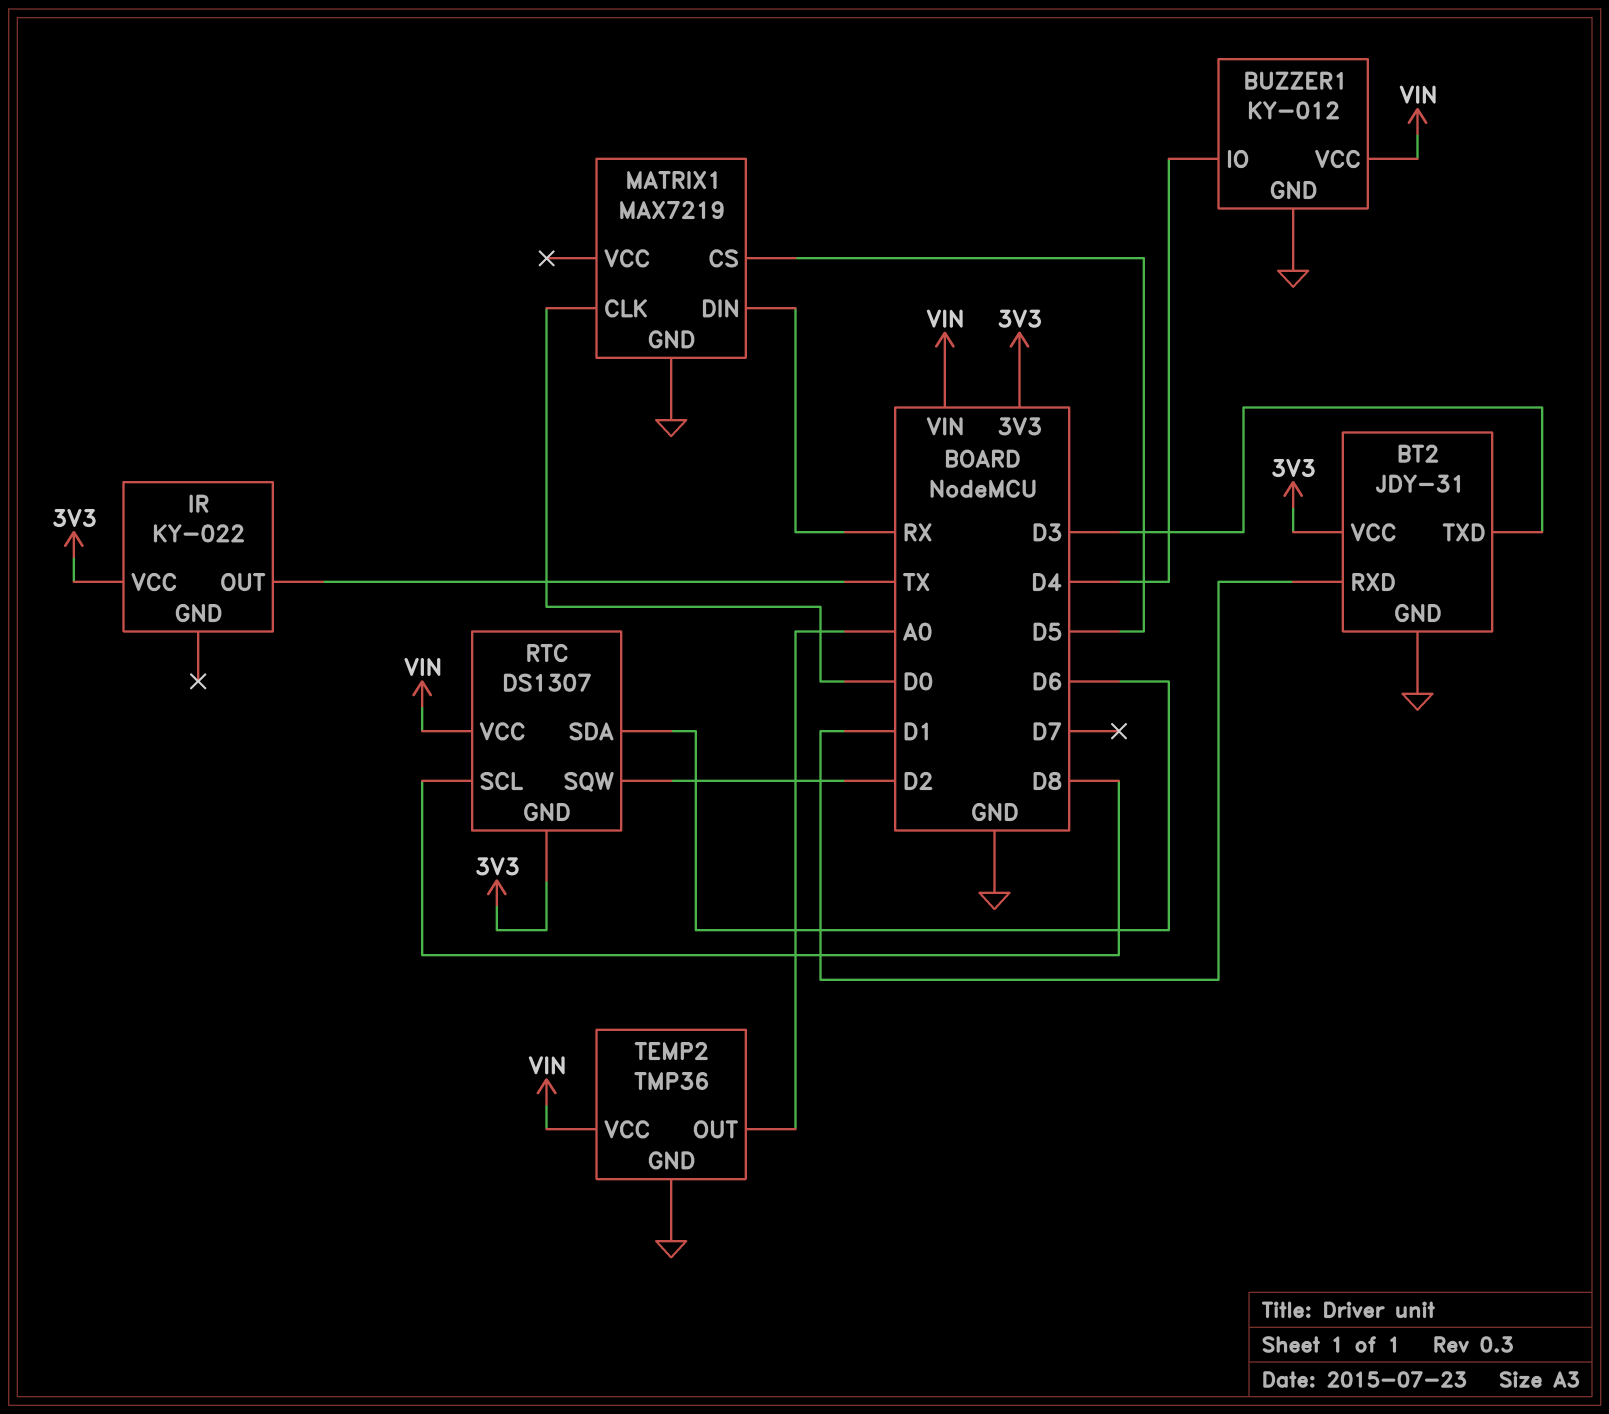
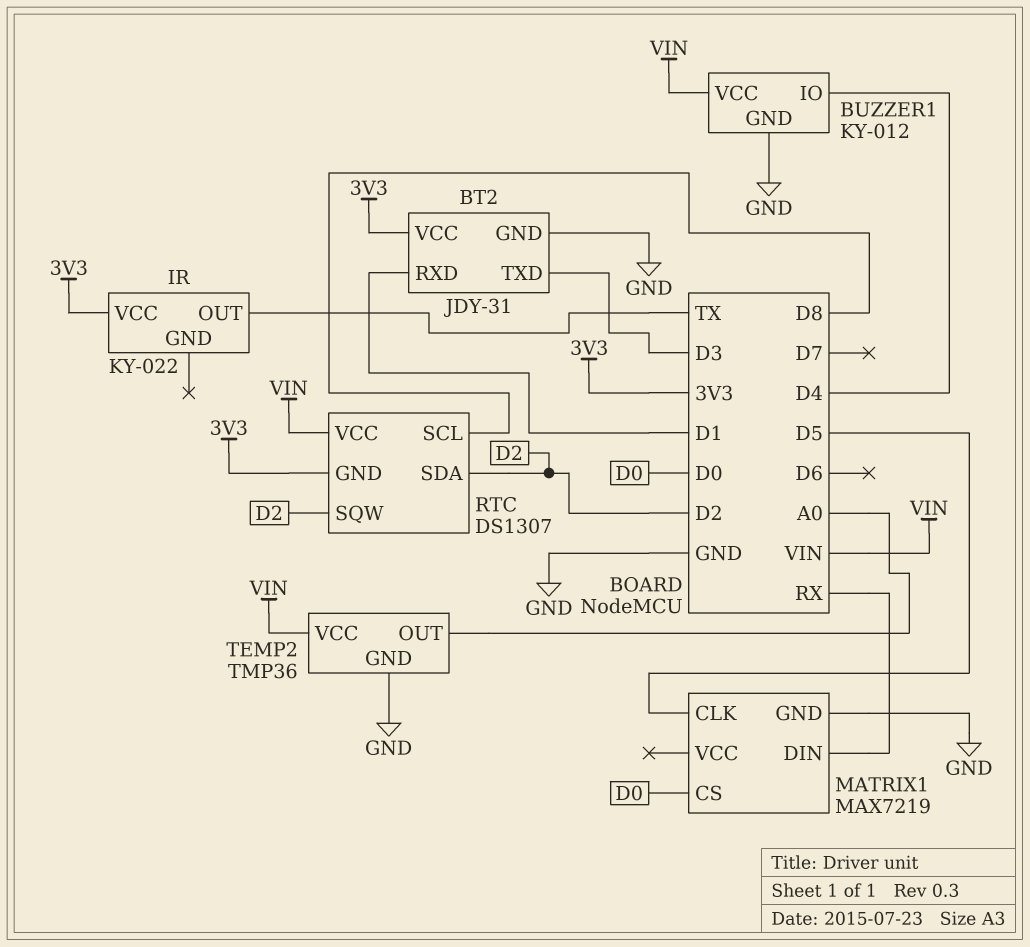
MATRIX1 pin CLK: D0 -> D5
MATRIX1 pin CS: D5 -> D0
RTC pin SDA: D6 -> D2

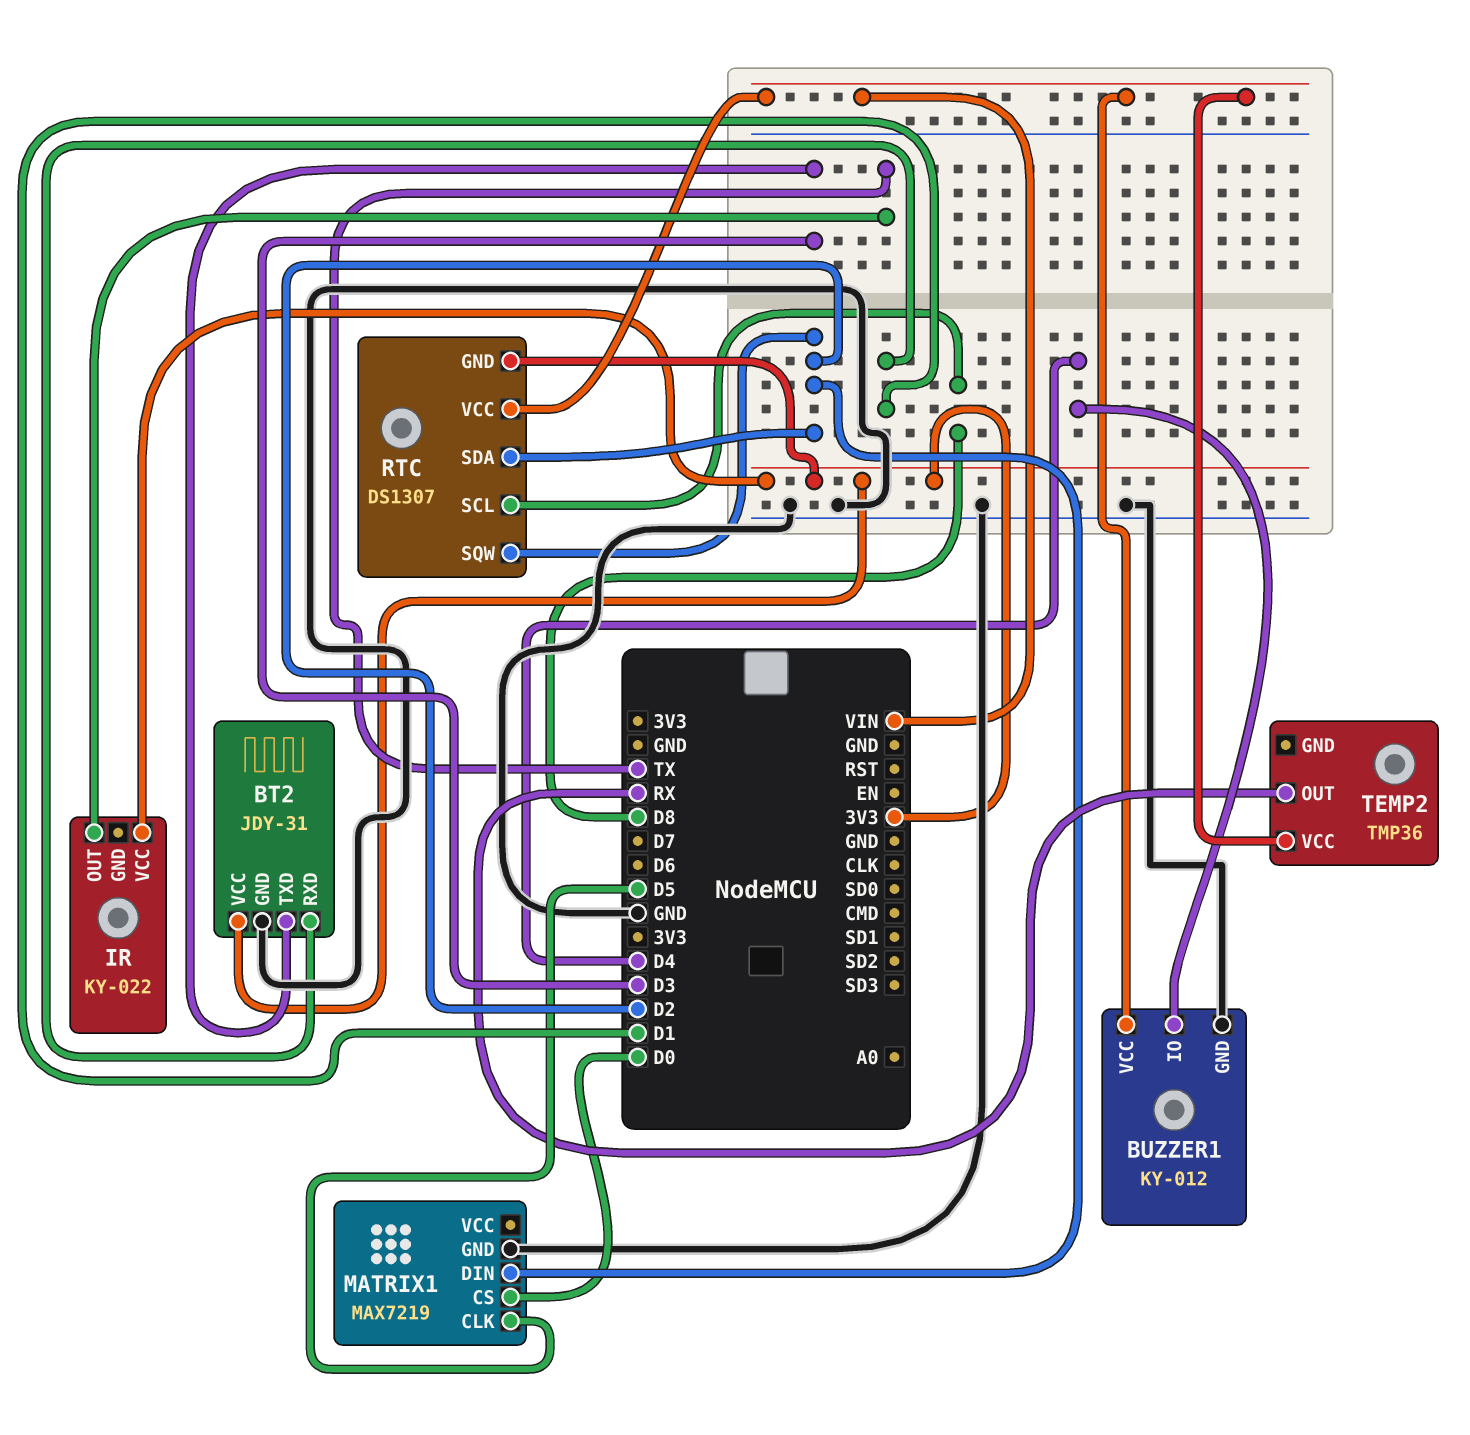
MATRIX1 pin DIN: RX -> D2
TEMP2 pin GND: GND -> none
TEMP2 pin OUT: A0 -> RX

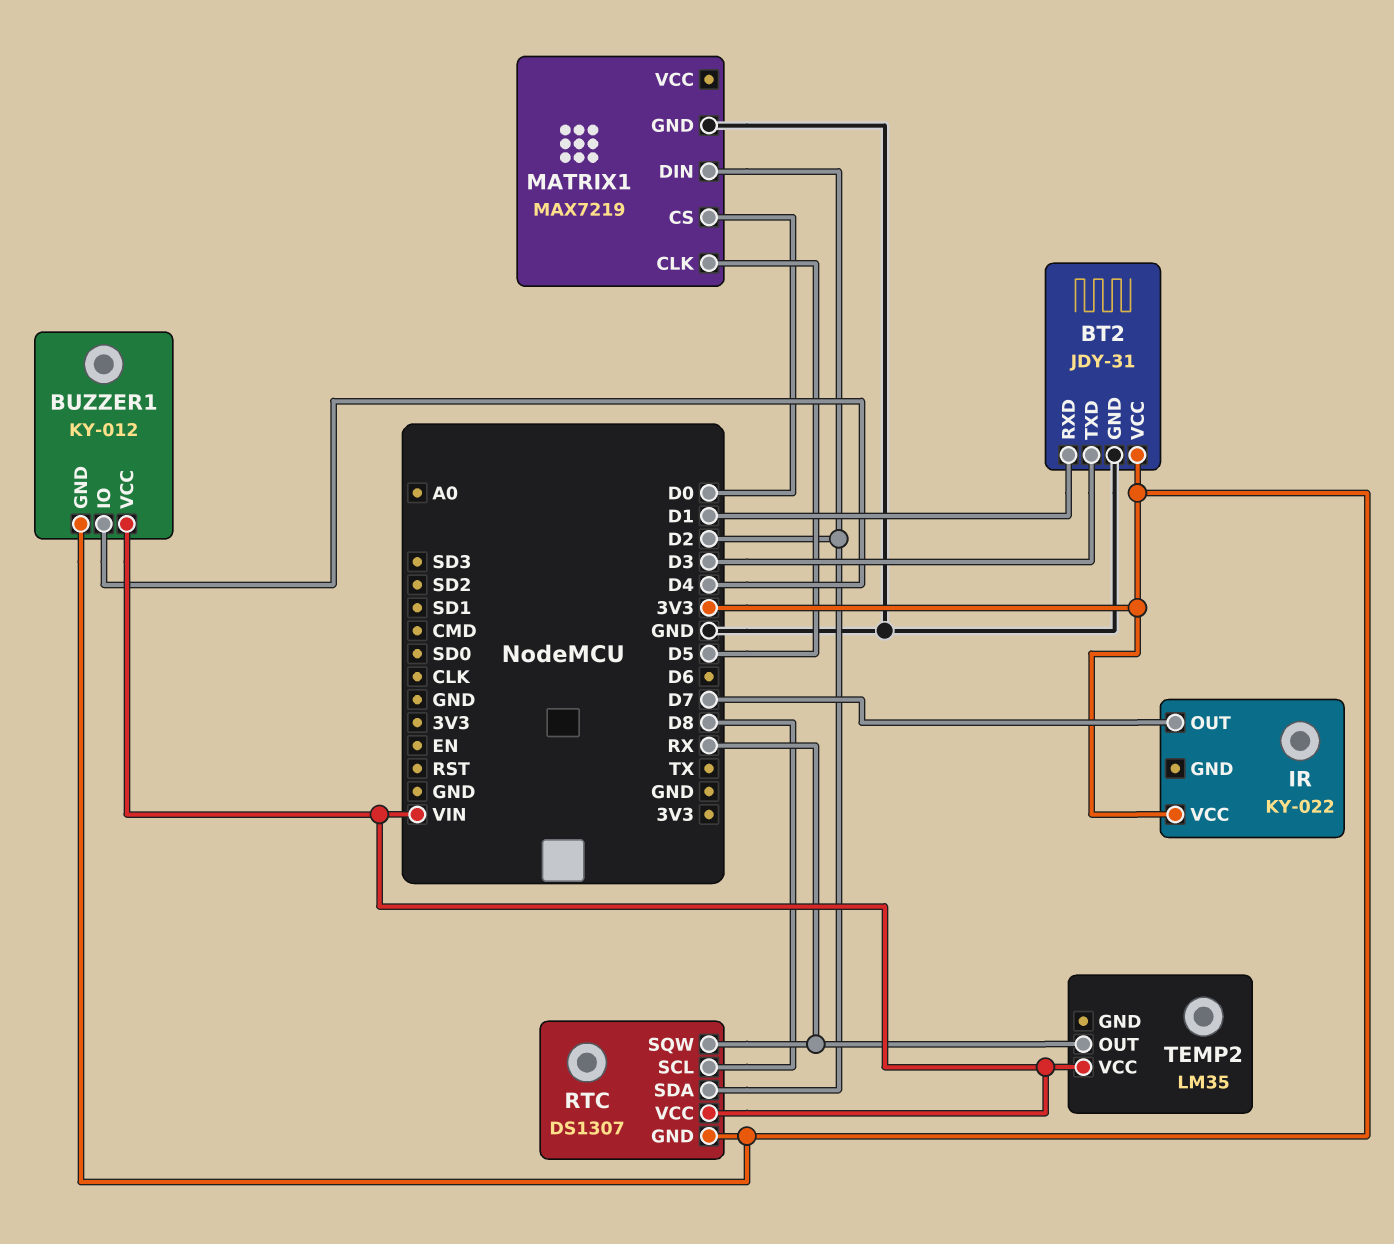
BUZZER1 pin GND: GND -> 3V3
IR pin OUT: TX -> D7
RTC pin SQW: D2 -> RX
TEMP2: TMP36 -> LM35

